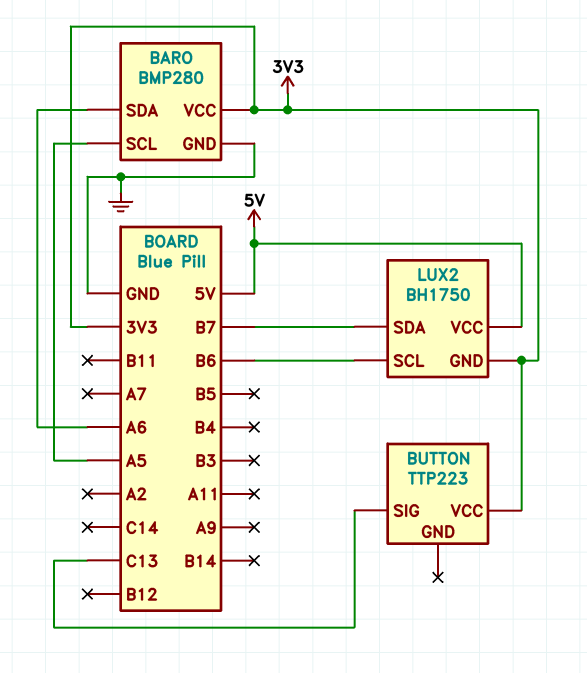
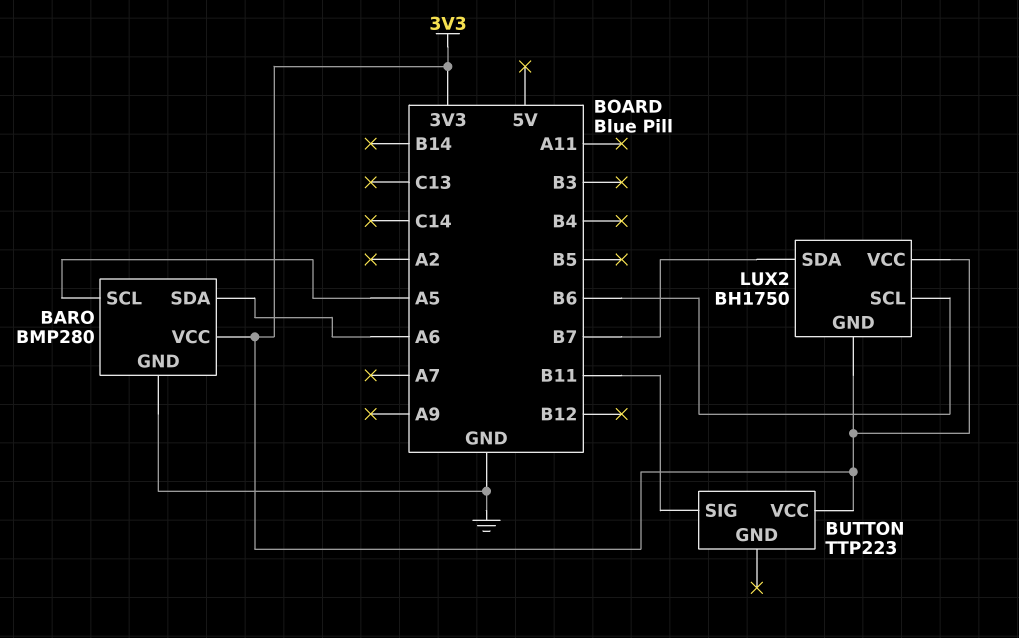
BUTTON pin SIG: C13 -> B11
LUX2 pin VCC: 5V -> 3V3

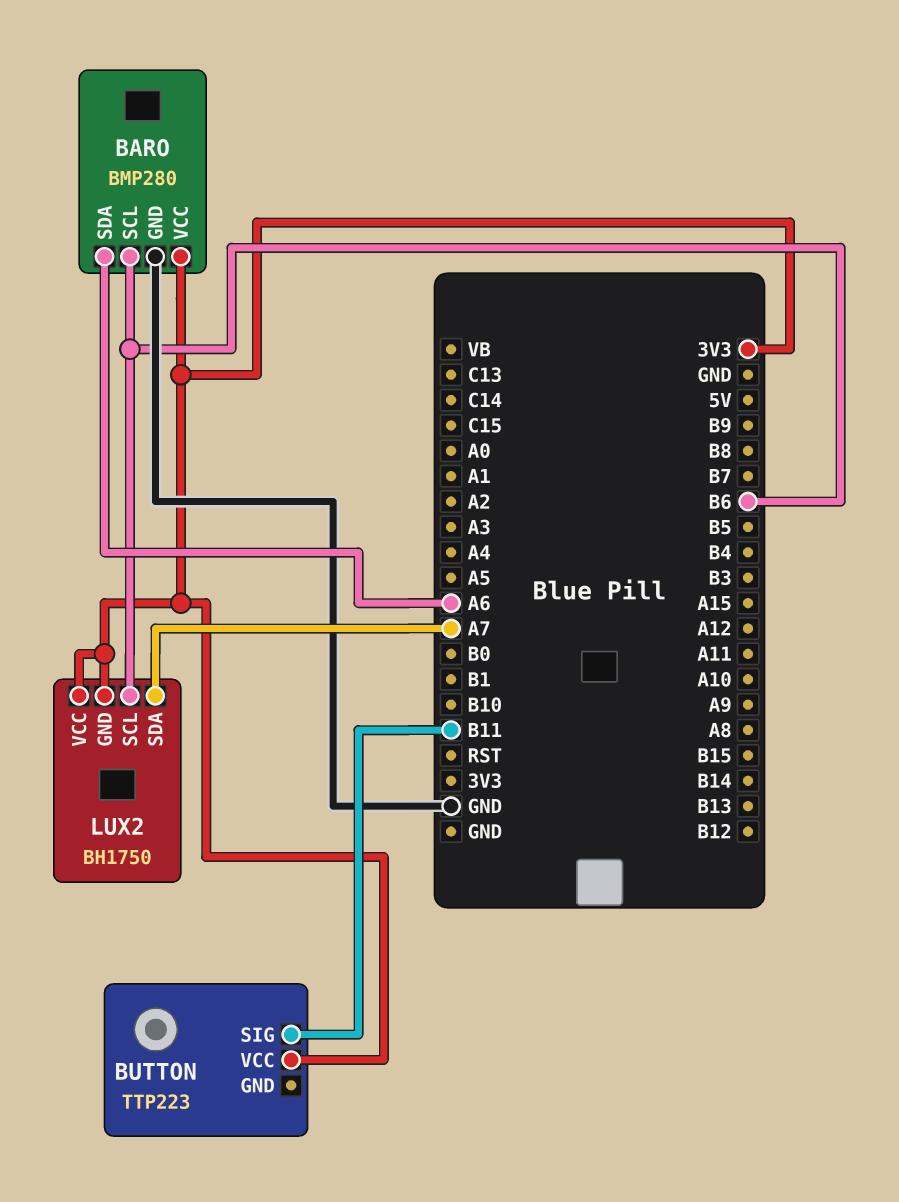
BARO pin SCL: A5 -> B6
LUX2 pin SDA: B7 -> A7

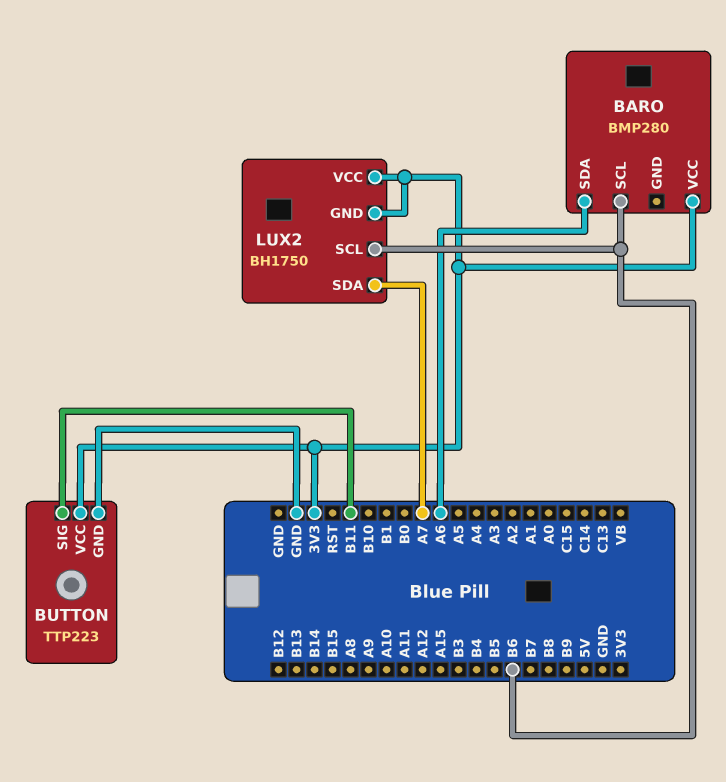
BARO pin GND: GND -> none
BUTTON pin GND: none -> GND

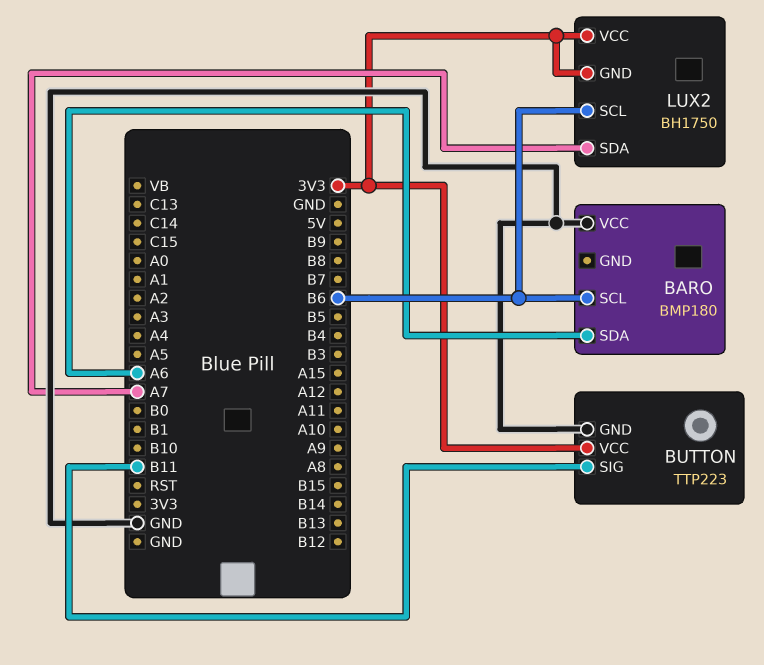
BARO: BMP280 -> BMP180
BARO pin VCC: 3V3 -> GND

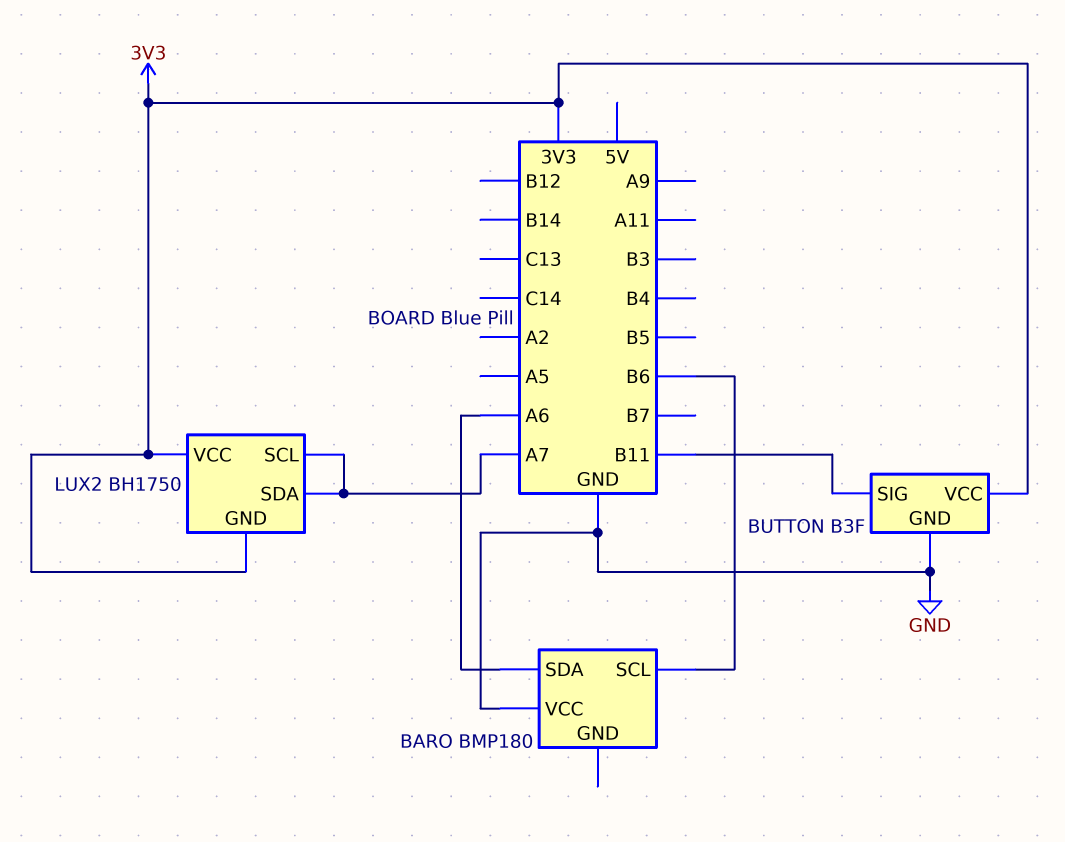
BUTTON: TTP223 -> B3F
LUX2 pin SCL: B6 -> A7

